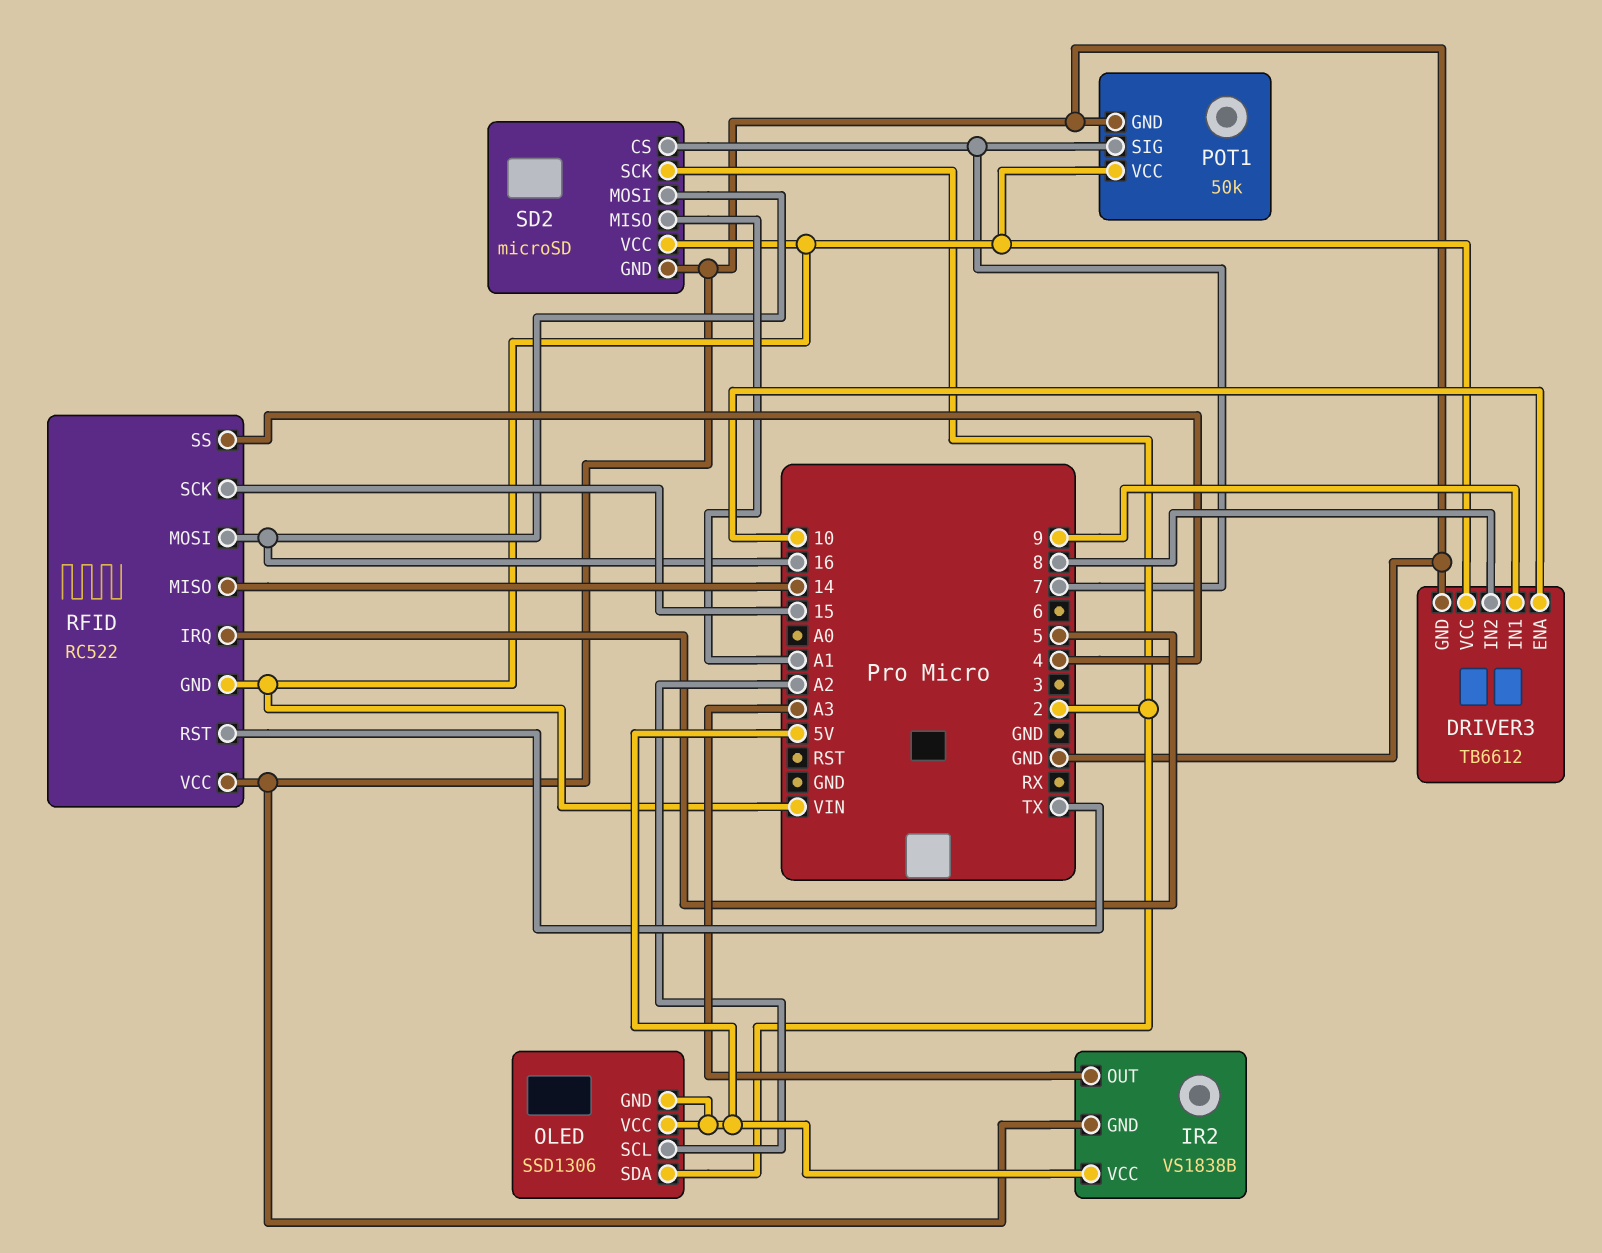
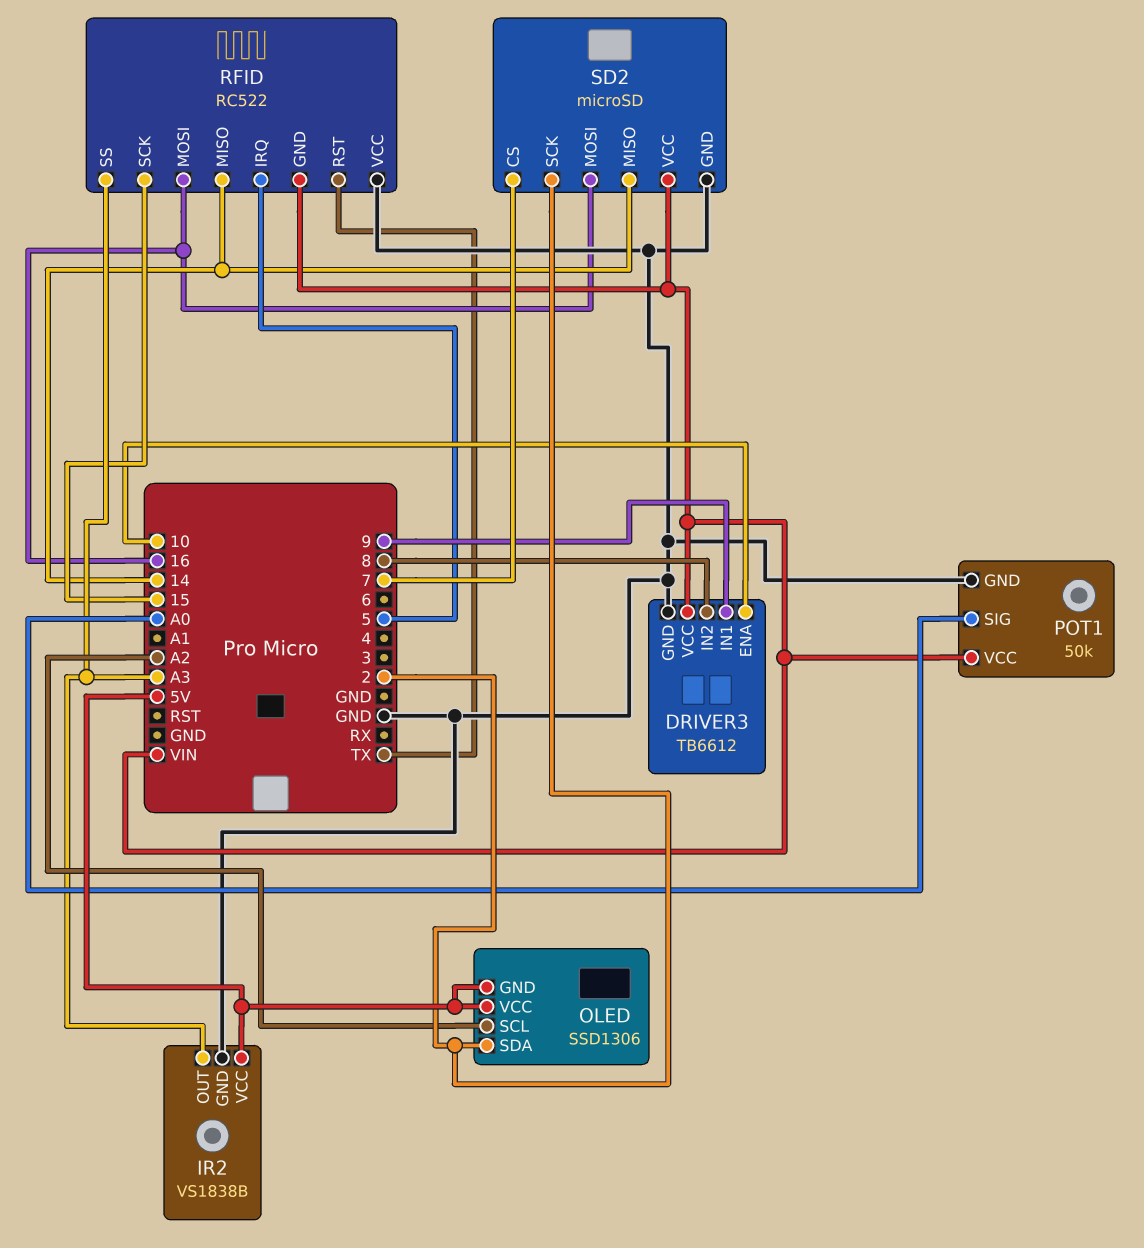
POT1 pin SIG: 7 -> A0
RFID pin SS: 4 -> A3
SD2 pin MISO: A1 -> 14

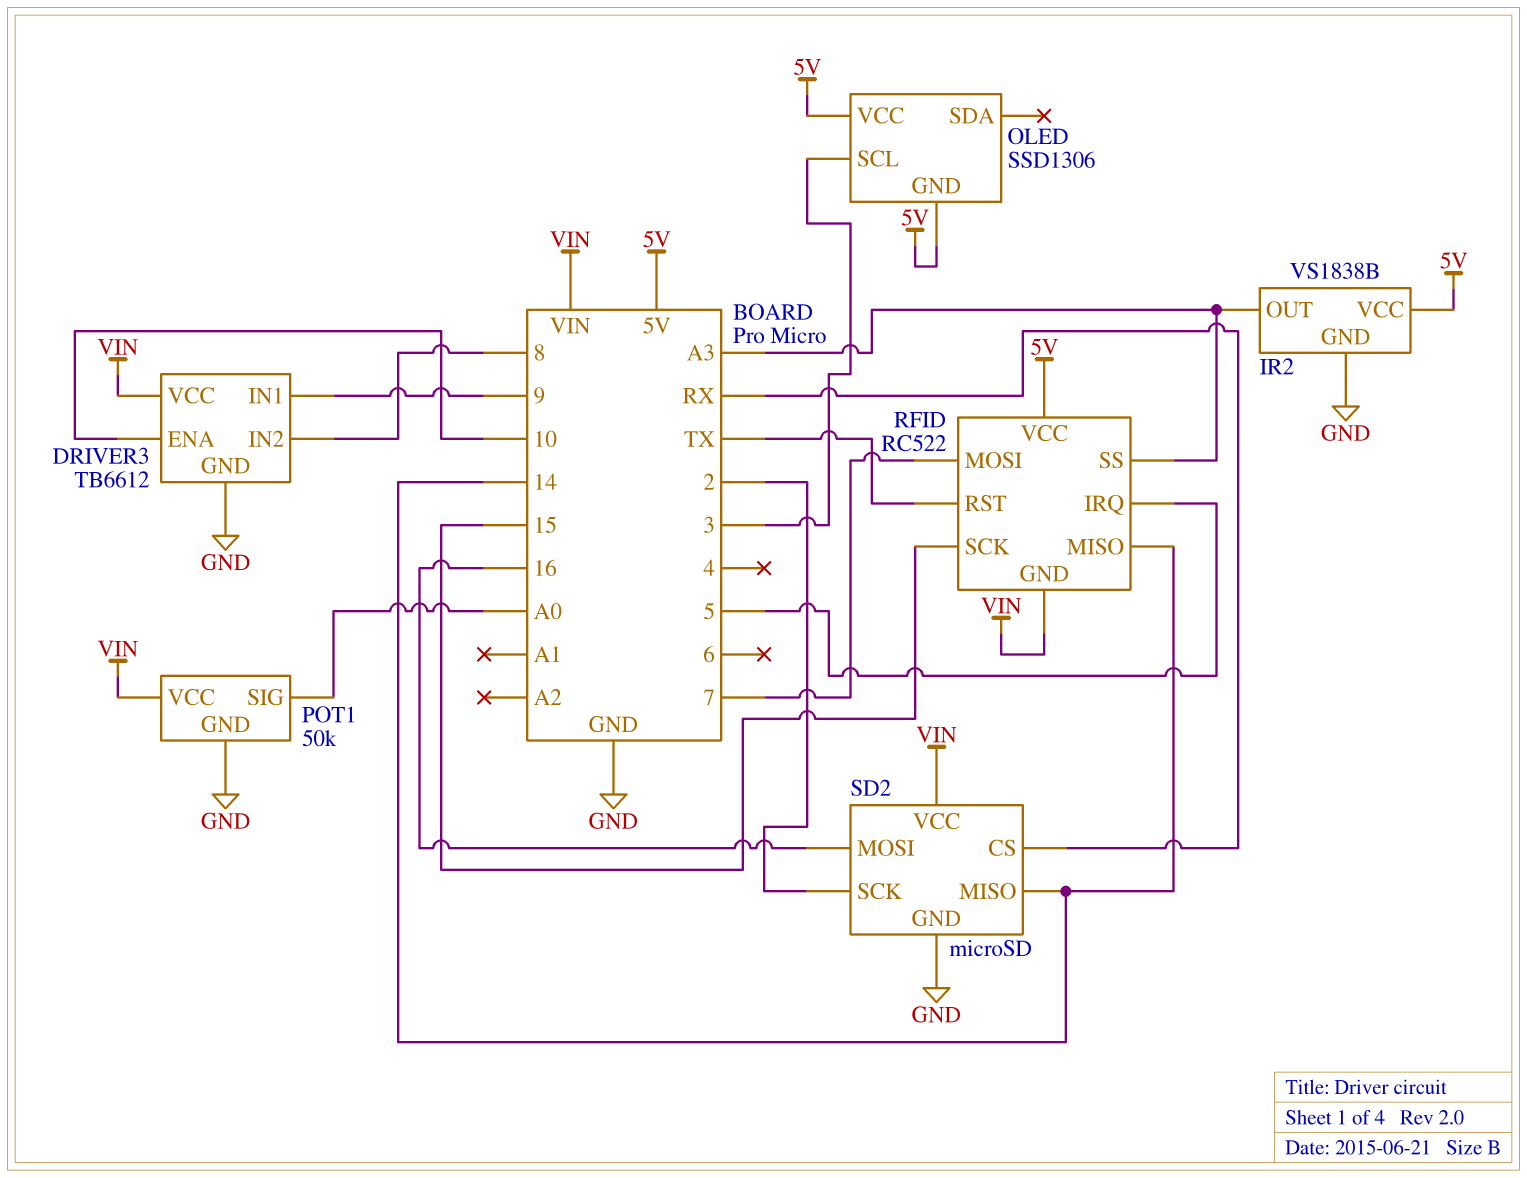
OLED pin SCL: A2 -> 3
OLED pin SDA: 2 -> none
RFID pin MOSI: 16 -> 7
RFID pin VCC: GND -> 5V
SD2 pin CS: 7 -> RX

